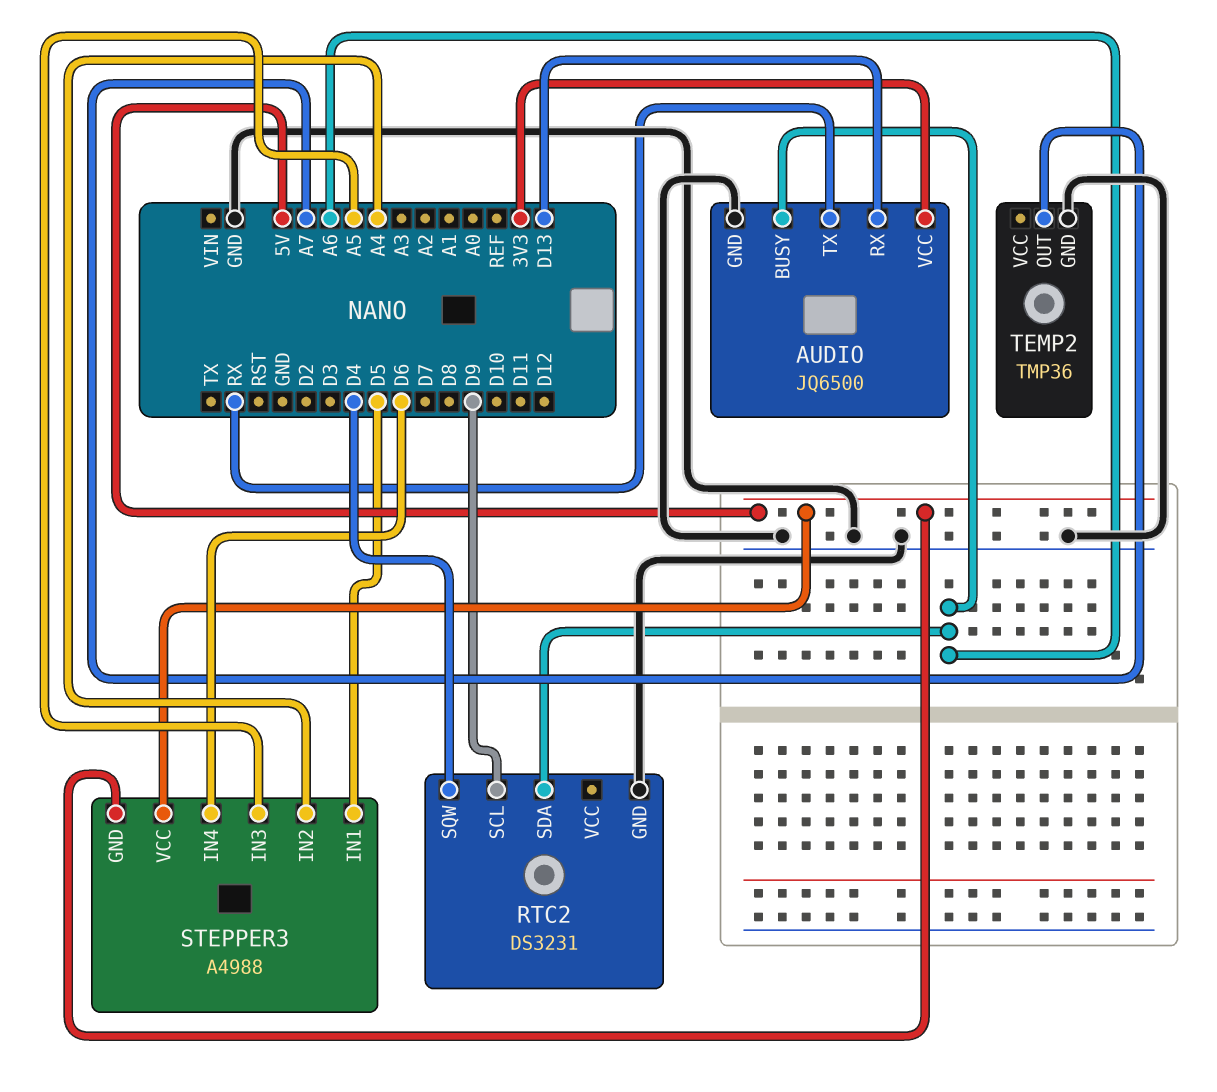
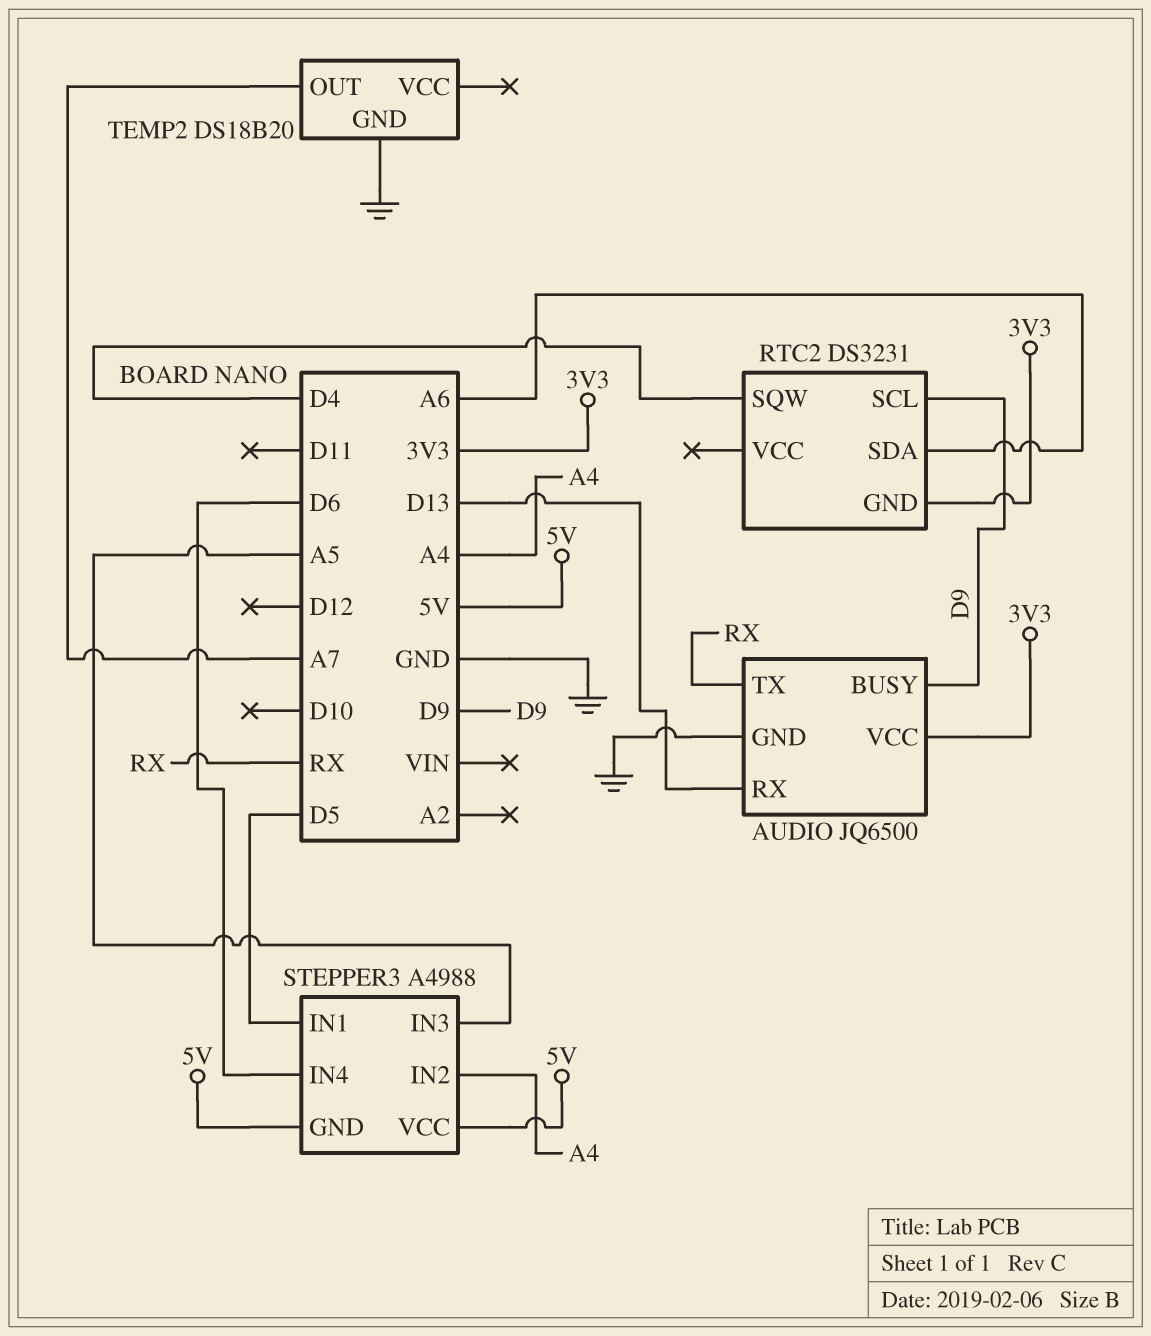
AUDIO pin BUSY: A6 -> D9
RTC2 pin GND: GND -> 3V3
TEMP2: TMP36 -> DS18B20

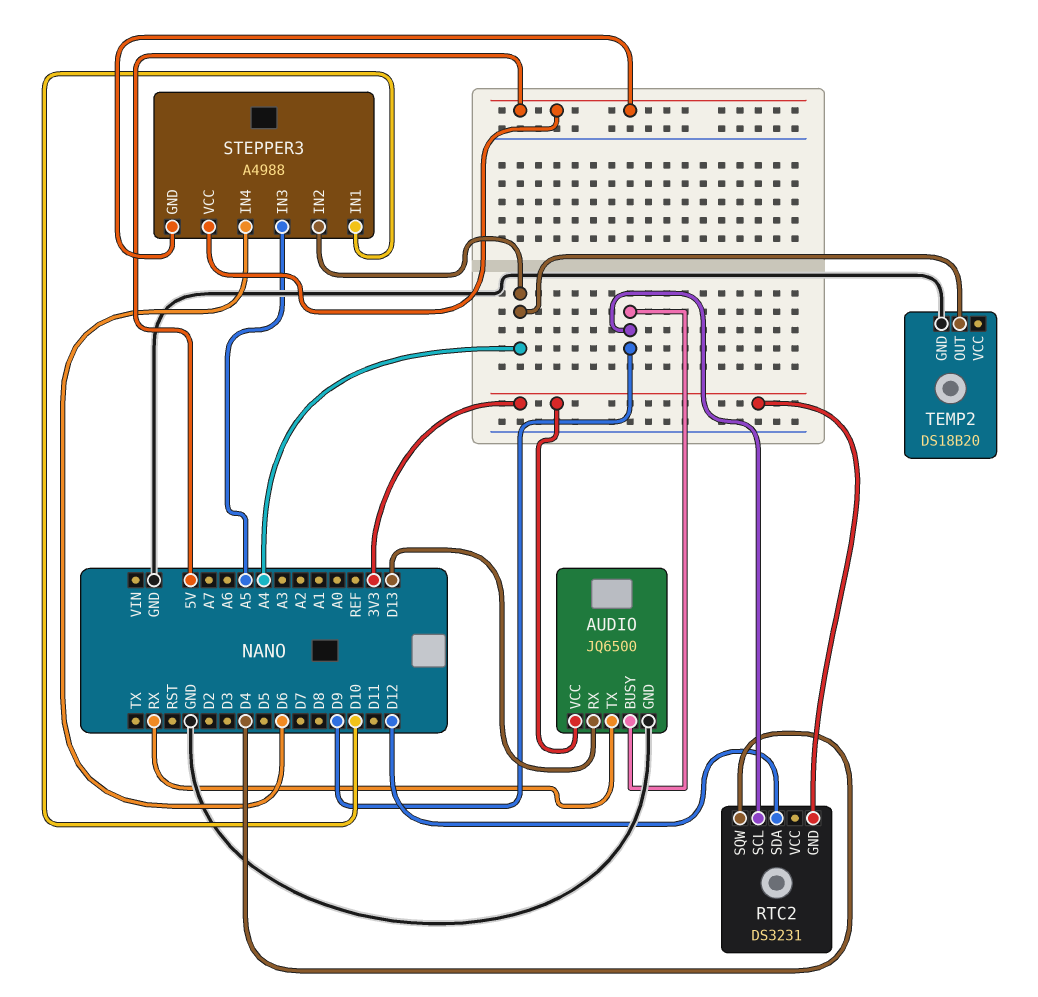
RTC2 pin SDA: A6 -> D12
STEPPER3 pin IN1: D5 -> D10
TEMP2 pin OUT: A7 -> A4

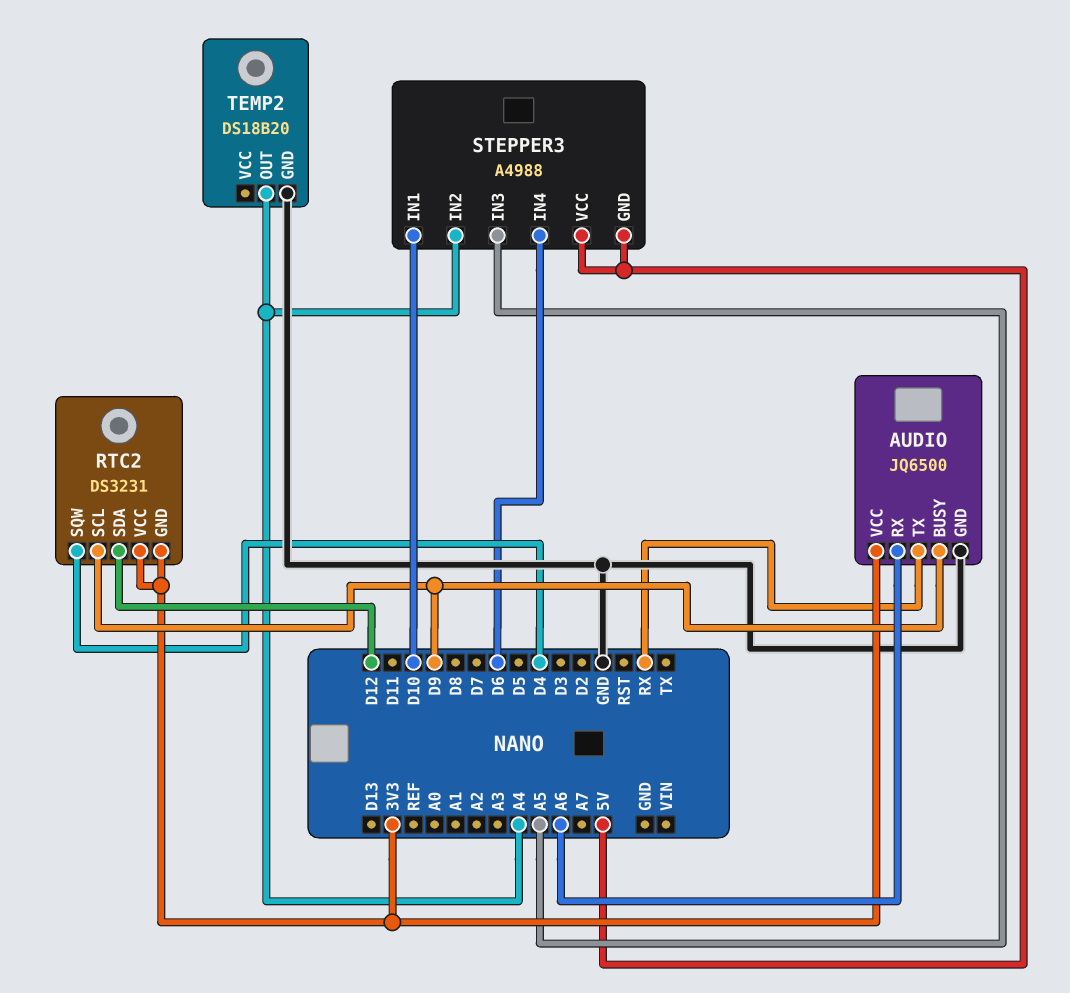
AUDIO pin RX: D13 -> A6
RTC2 pin VCC: none -> 3V3

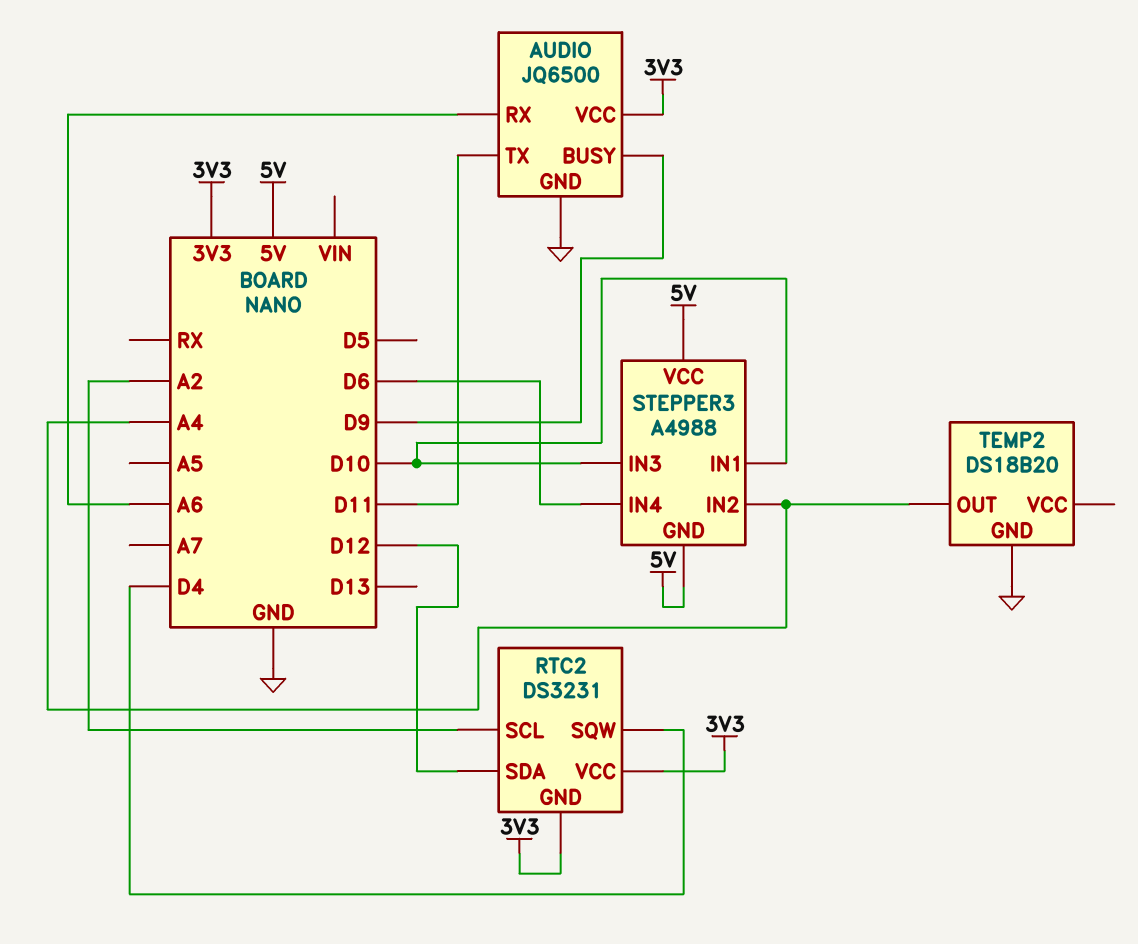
AUDIO pin TX: RX -> D11
RTC2 pin SCL: D9 -> A2
STEPPER3 pin IN3: A5 -> D10

